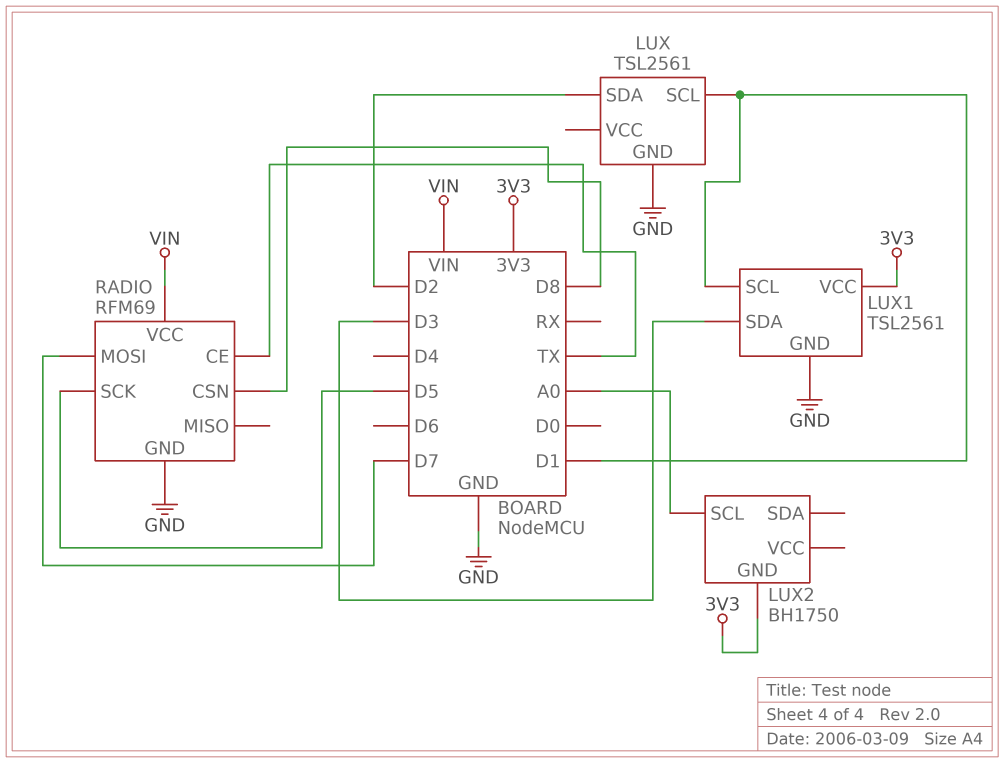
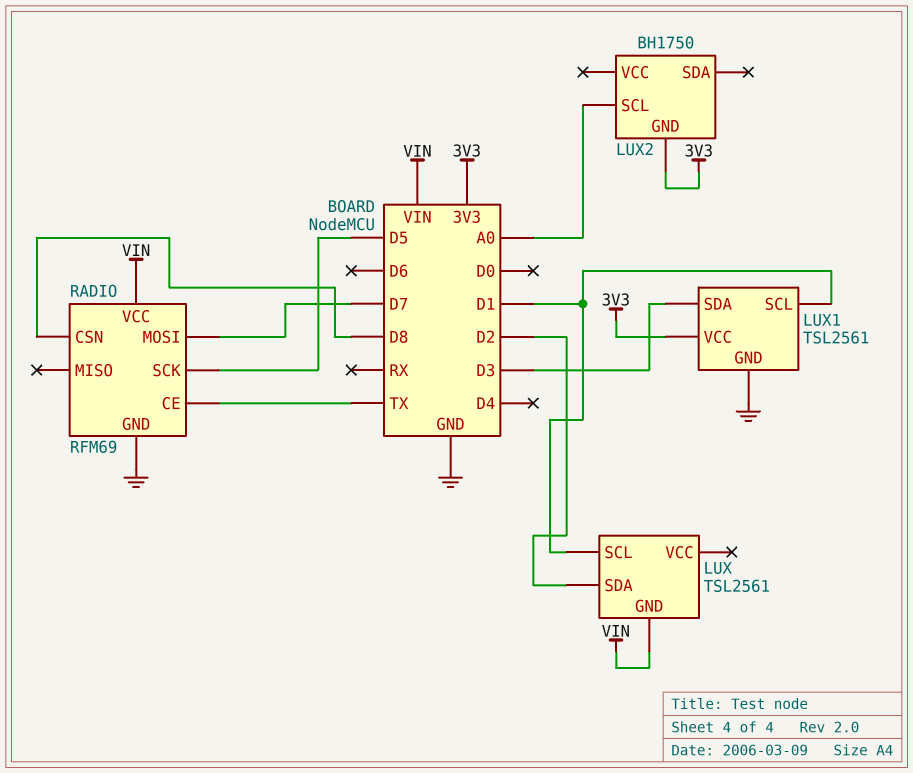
LUX pin GND: GND -> VIN

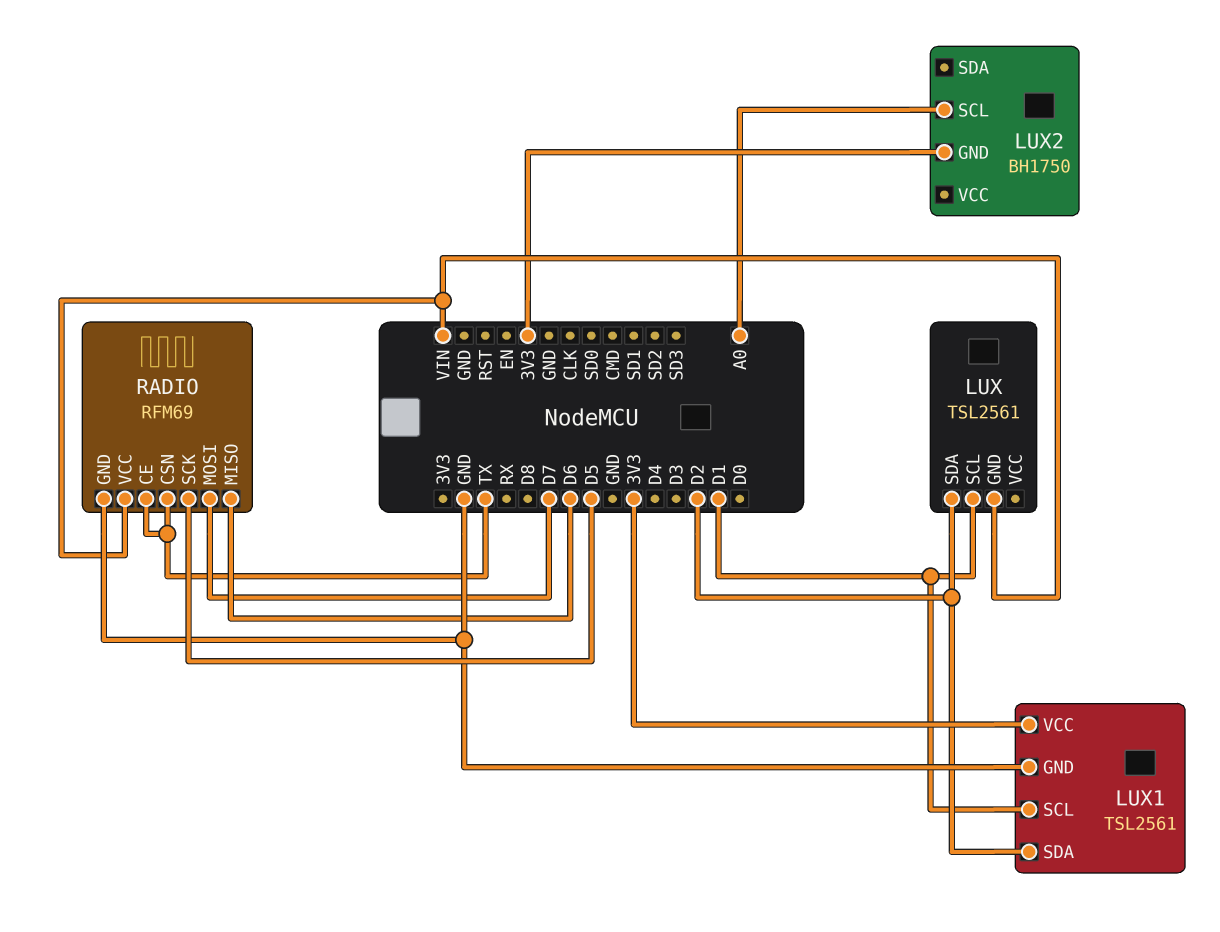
LUX1 pin SDA: D3 -> D2
RADIO pin CSN: D8 -> TX
RADIO pin MISO: none -> D6

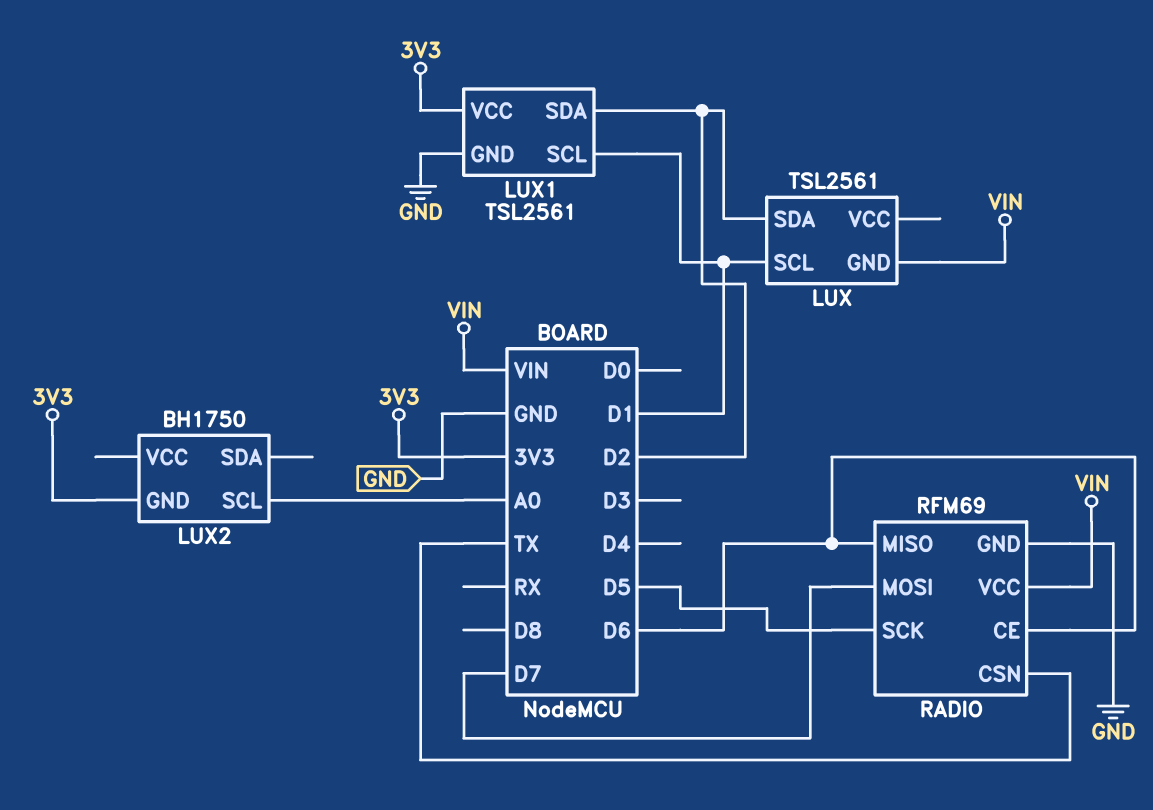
RADIO pin CE: TX -> D6

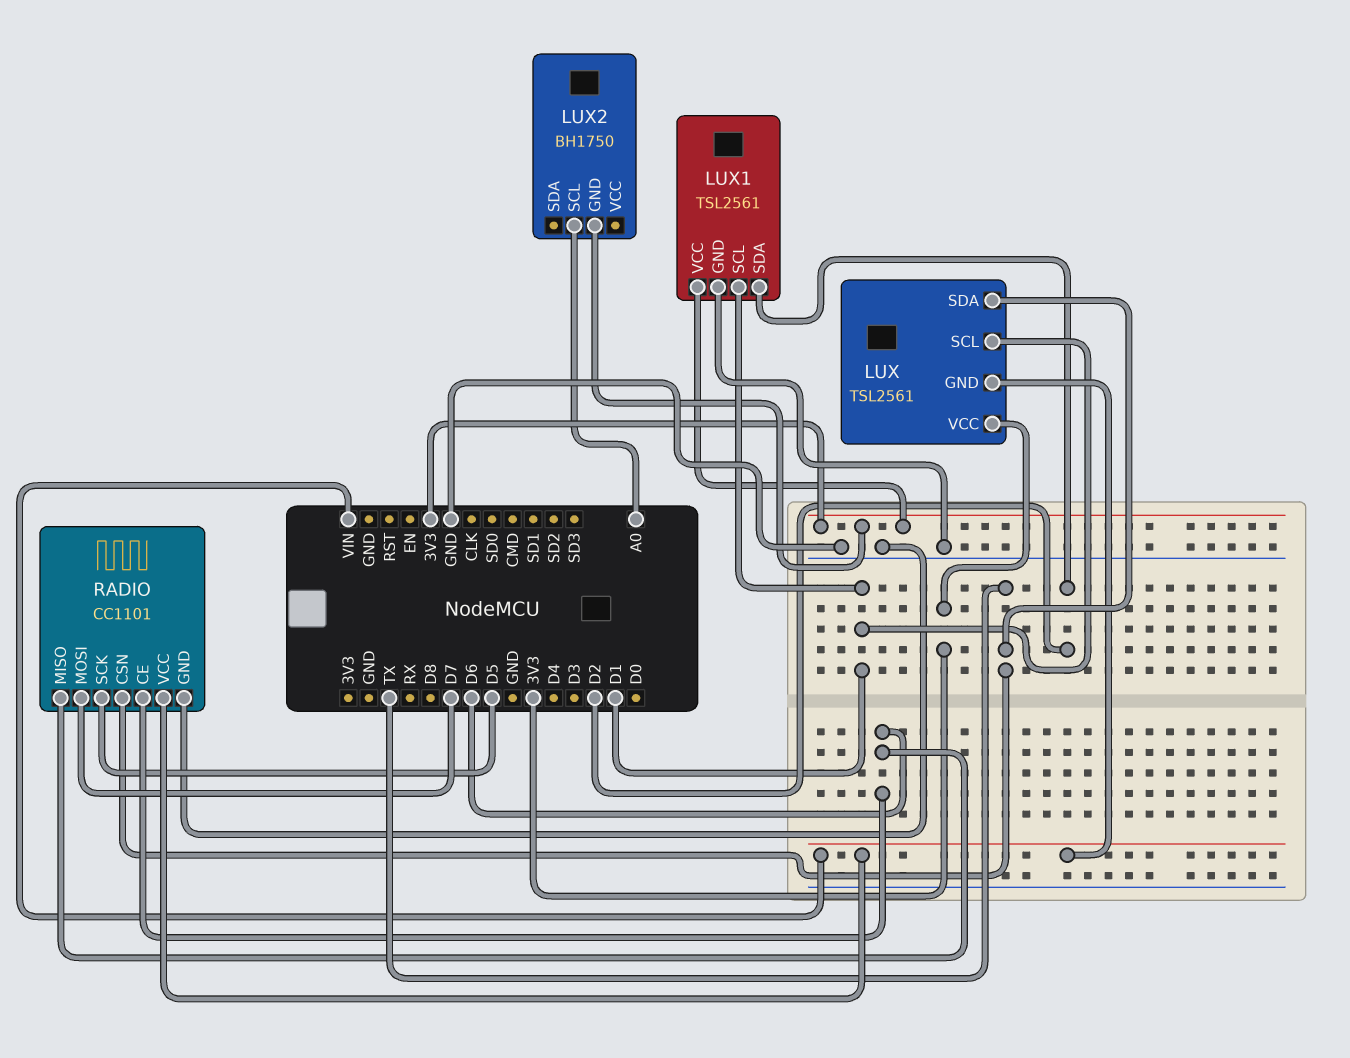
LUX pin SDA: D2 -> TX
LUX pin VCC: none -> 3V3
RADIO: RFM69 -> CC1101

